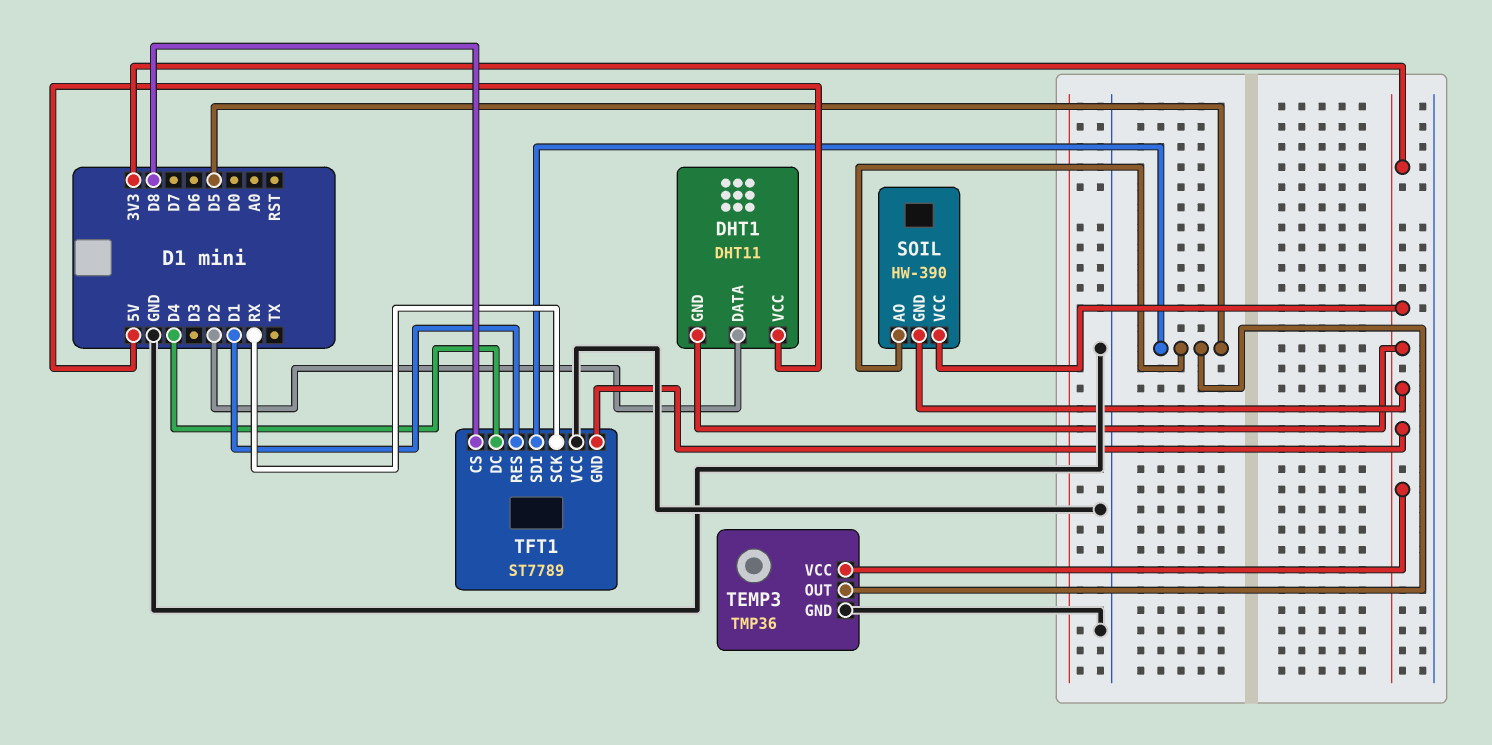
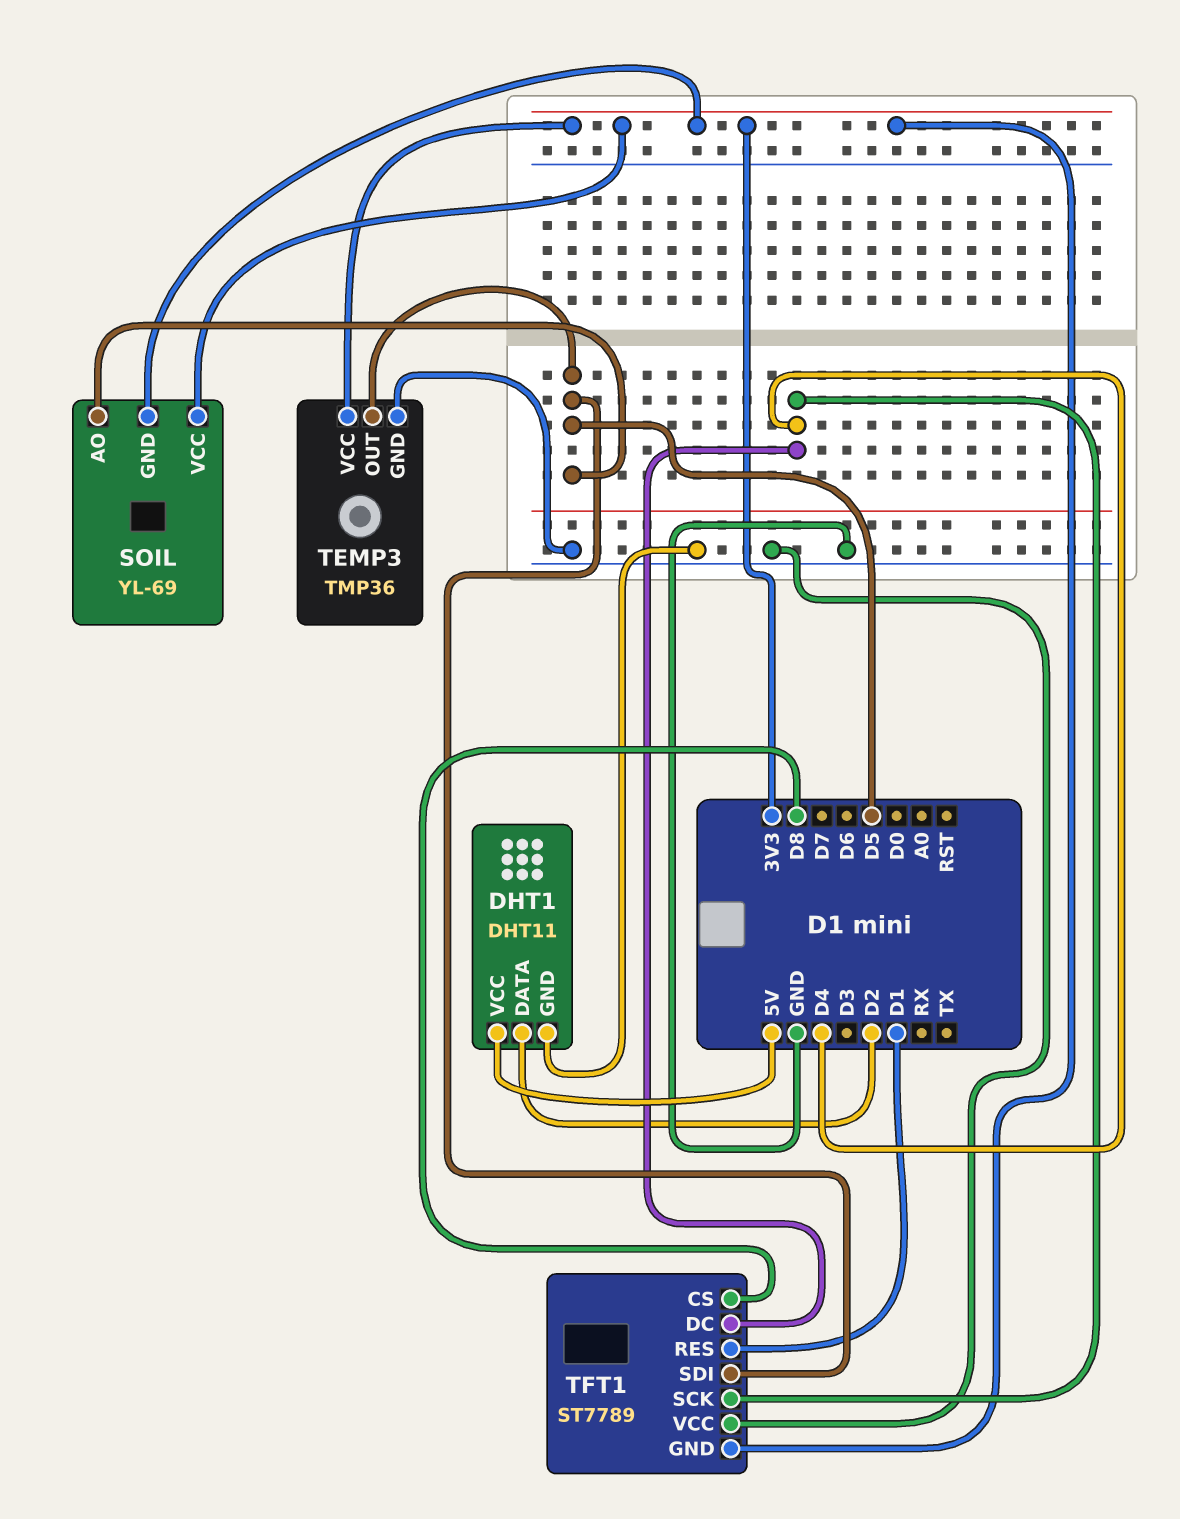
DHT1 pin GND: 3V3 -> GND
SOIL: HW-390 -> YL-69
TFT1 pin SCK: RX -> D4

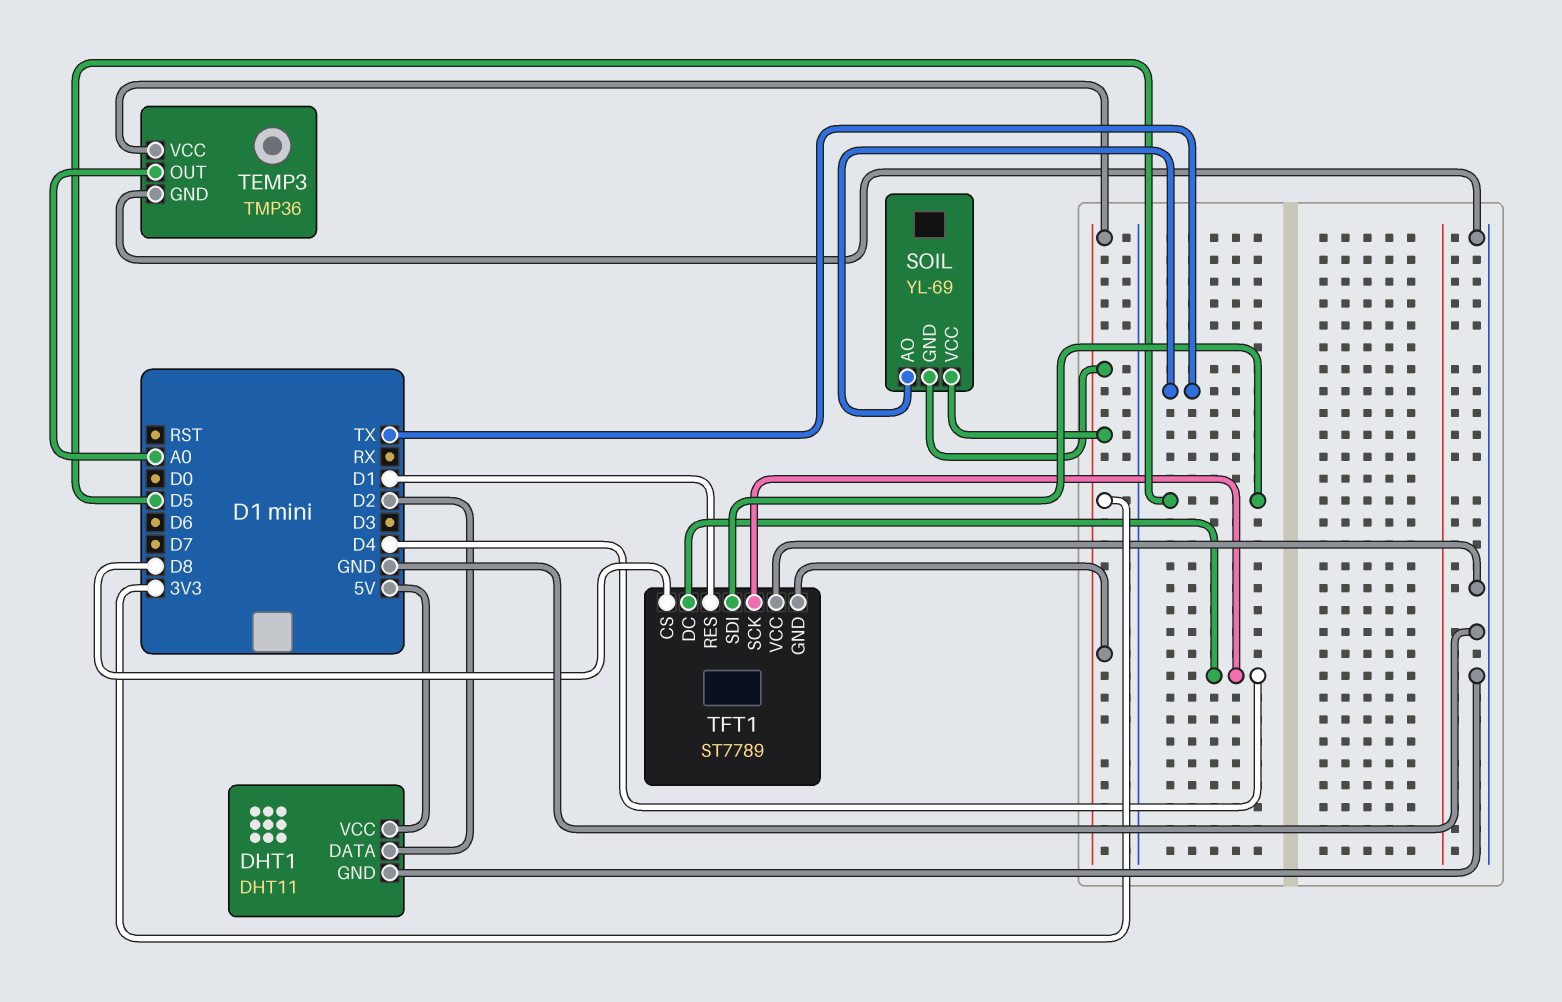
SOIL pin AO: D5 -> TX
TEMP3 pin OUT: D5 -> A0

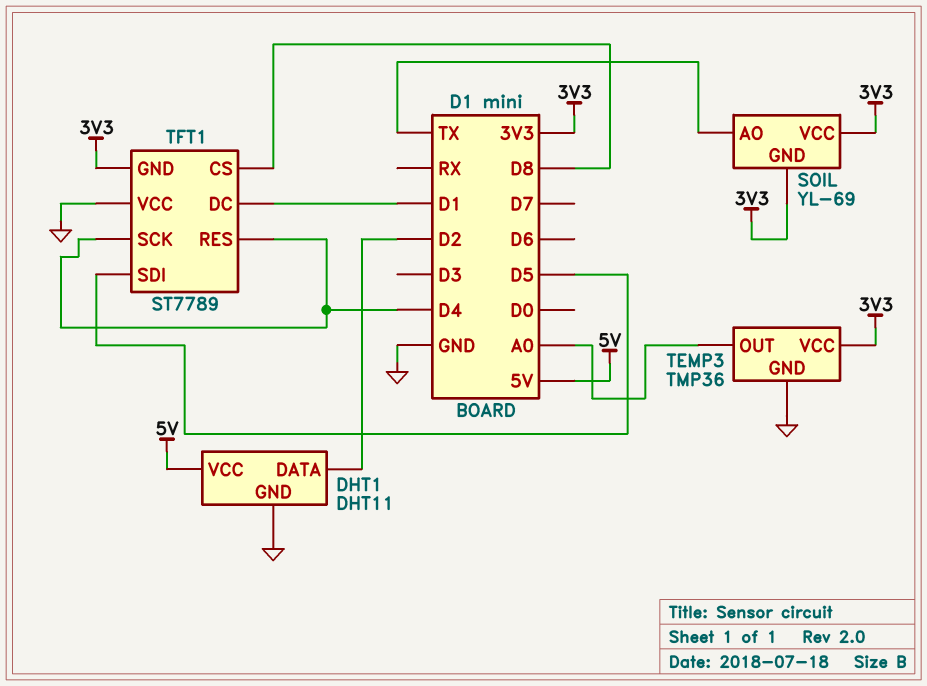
TFT1 pin DC: D4 -> D1
TFT1 pin RES: D1 -> D4

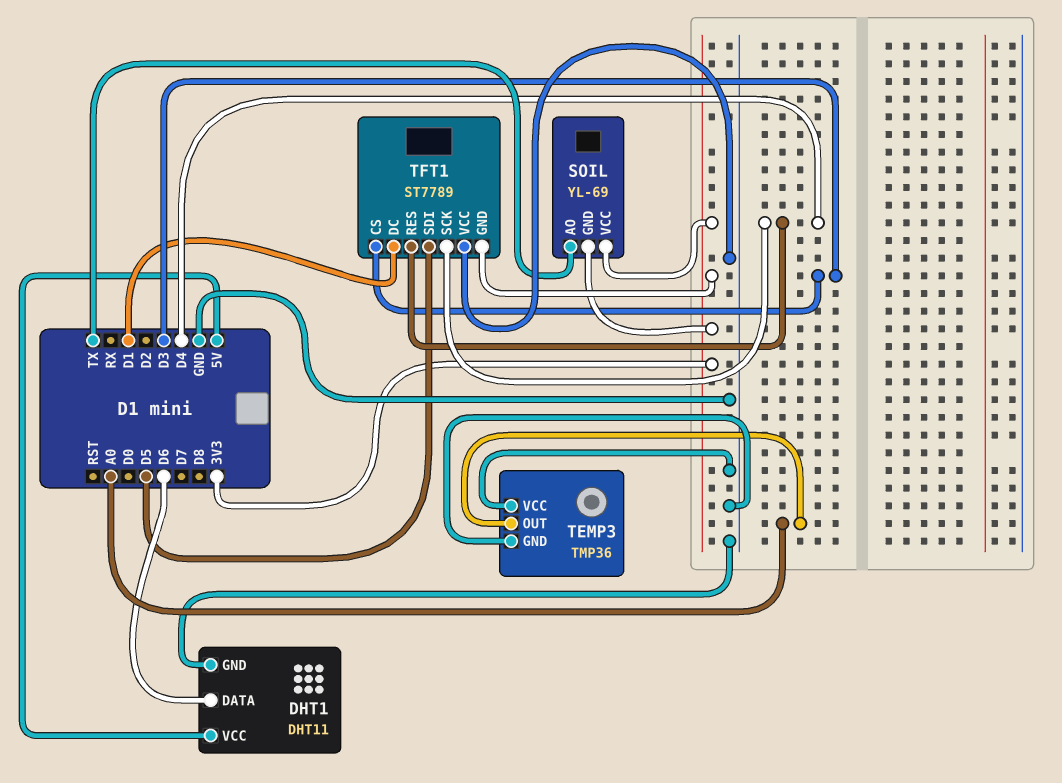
DHT1 pin DATA: D2 -> D6
TEMP3 pin VCC: 3V3 -> GND
TFT1 pin CS: D8 -> D3

